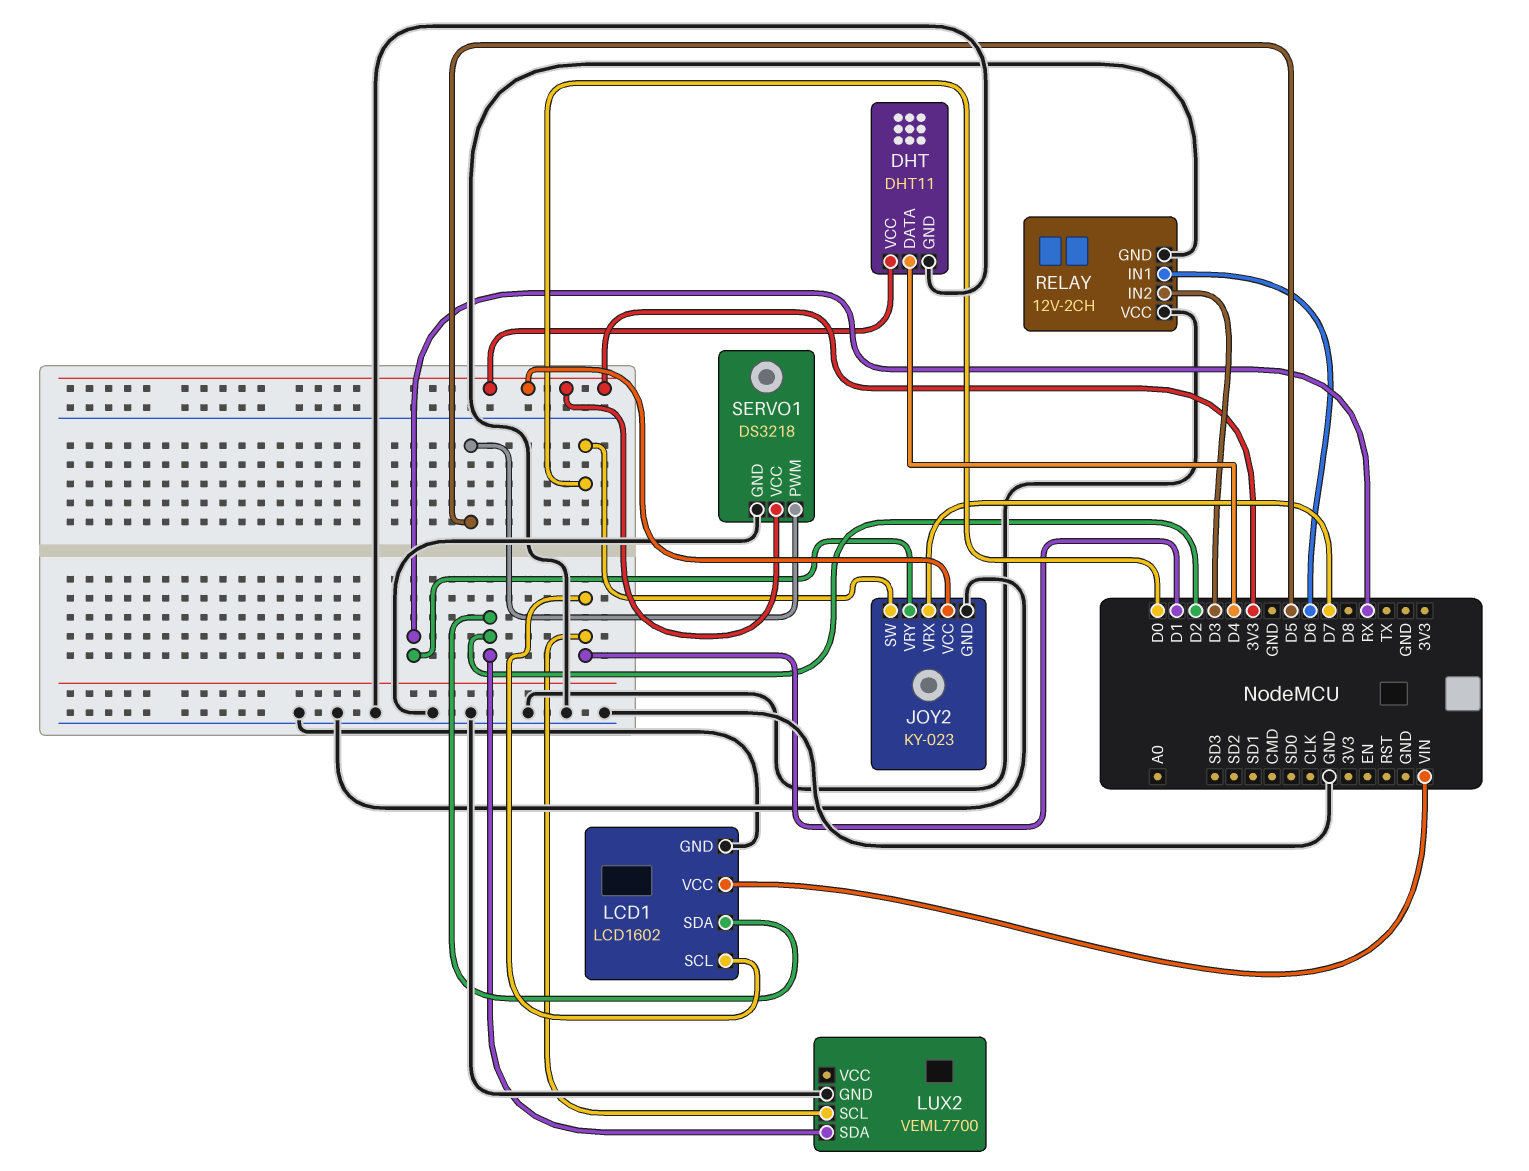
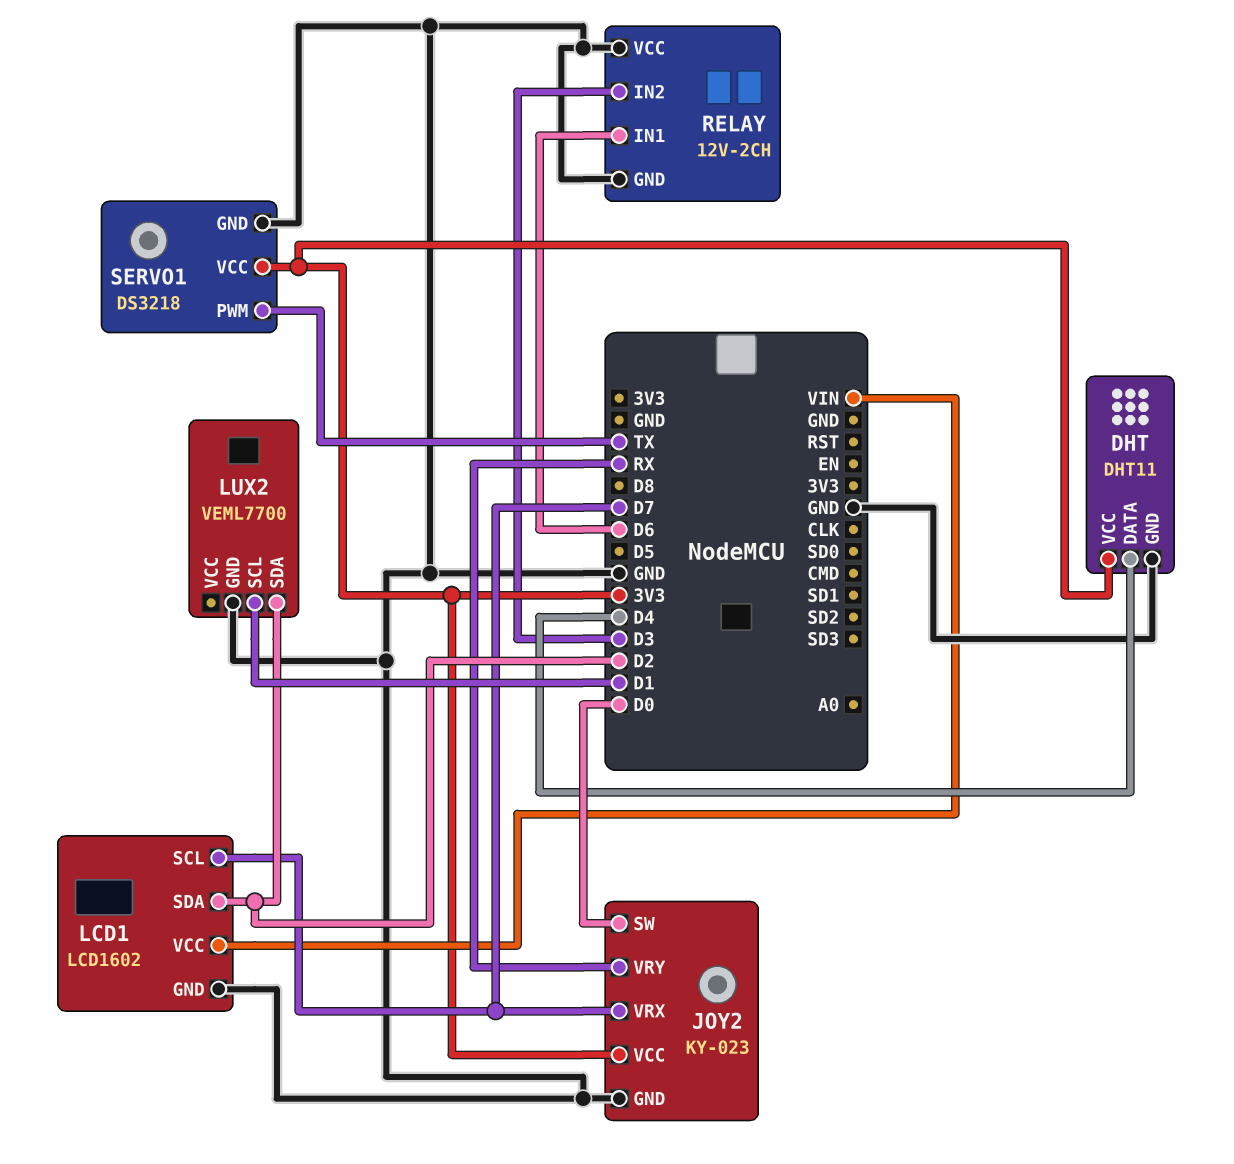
LCD1 pin SCL: D1 -> D7
SERVO1 pin PWM: D5 -> TX

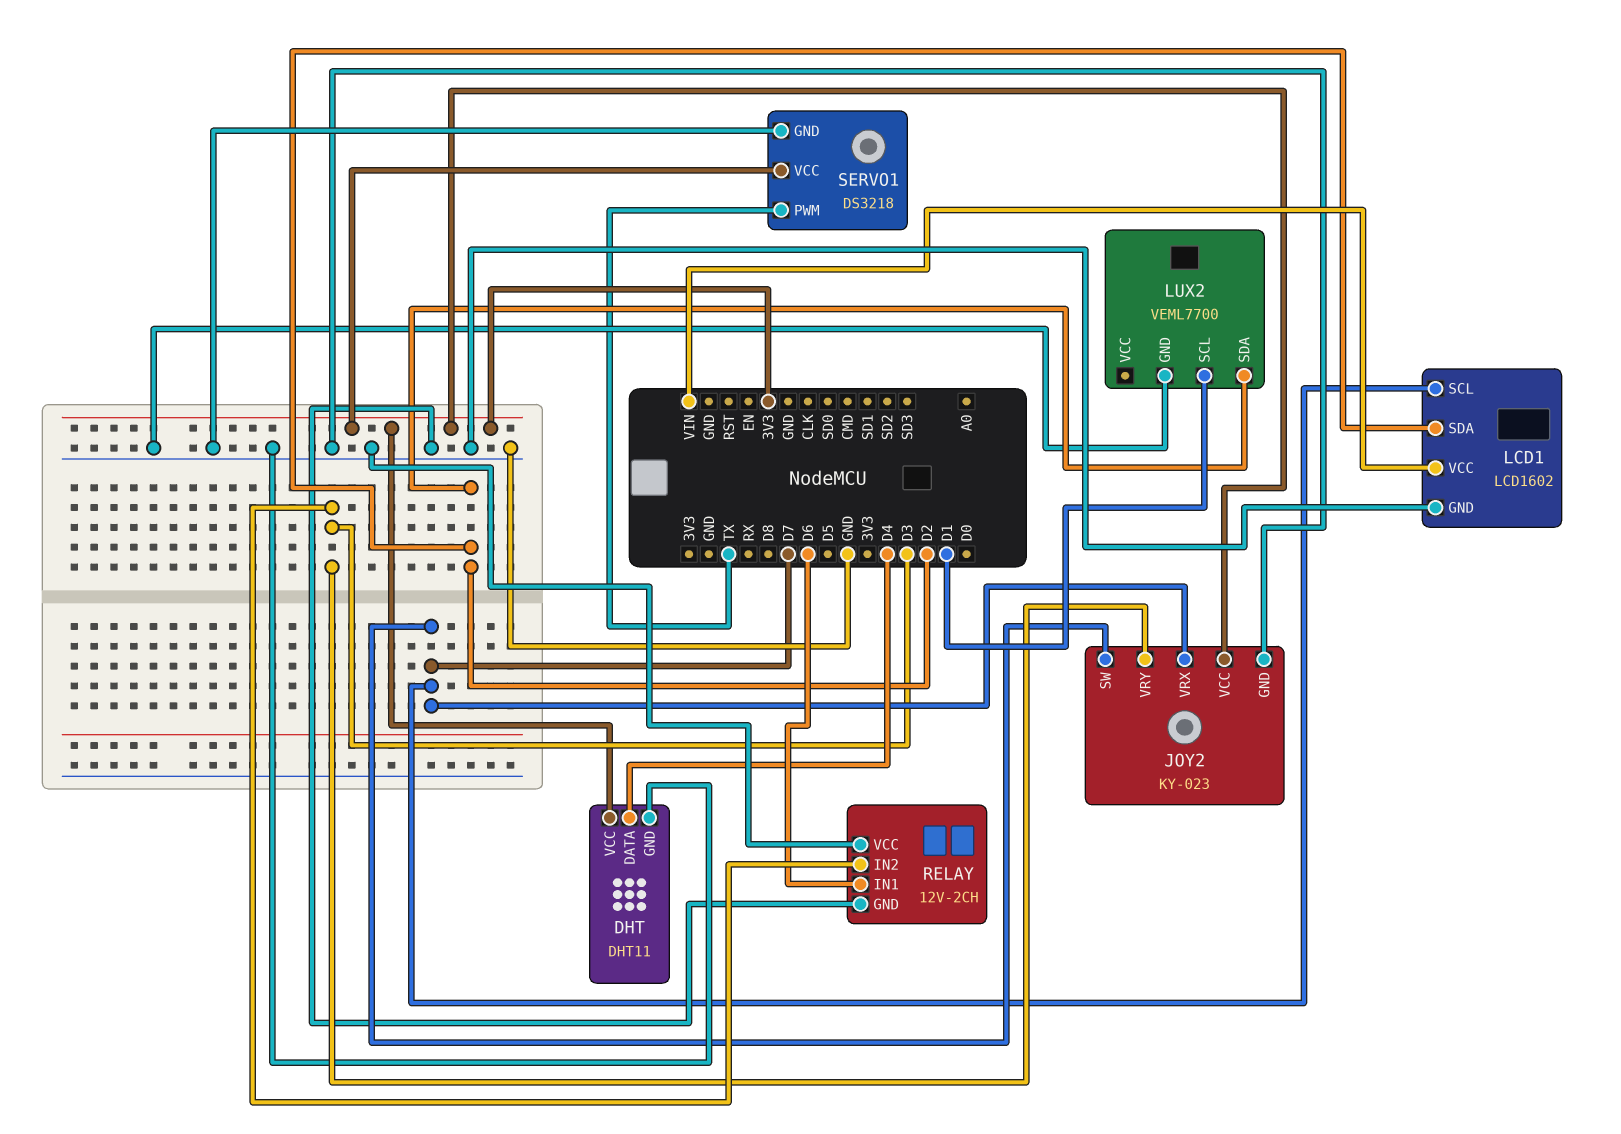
JOY2 pin SW: D0 -> D7
JOY2 pin VRY: RX -> D3

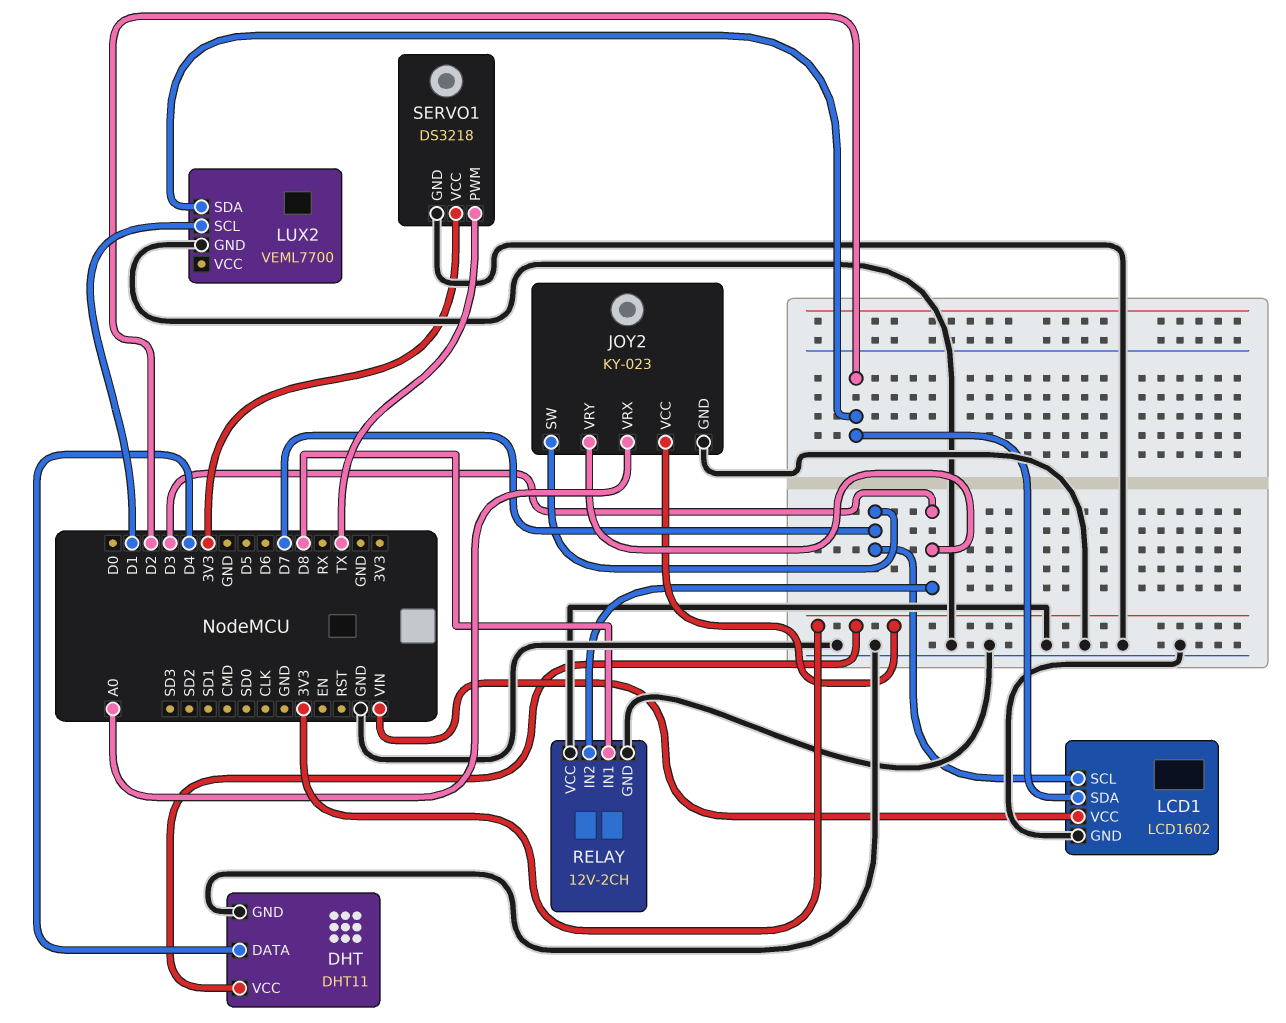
JOY2 pin VRX: D7 -> A0
RELAY pin IN1: D6 -> D8

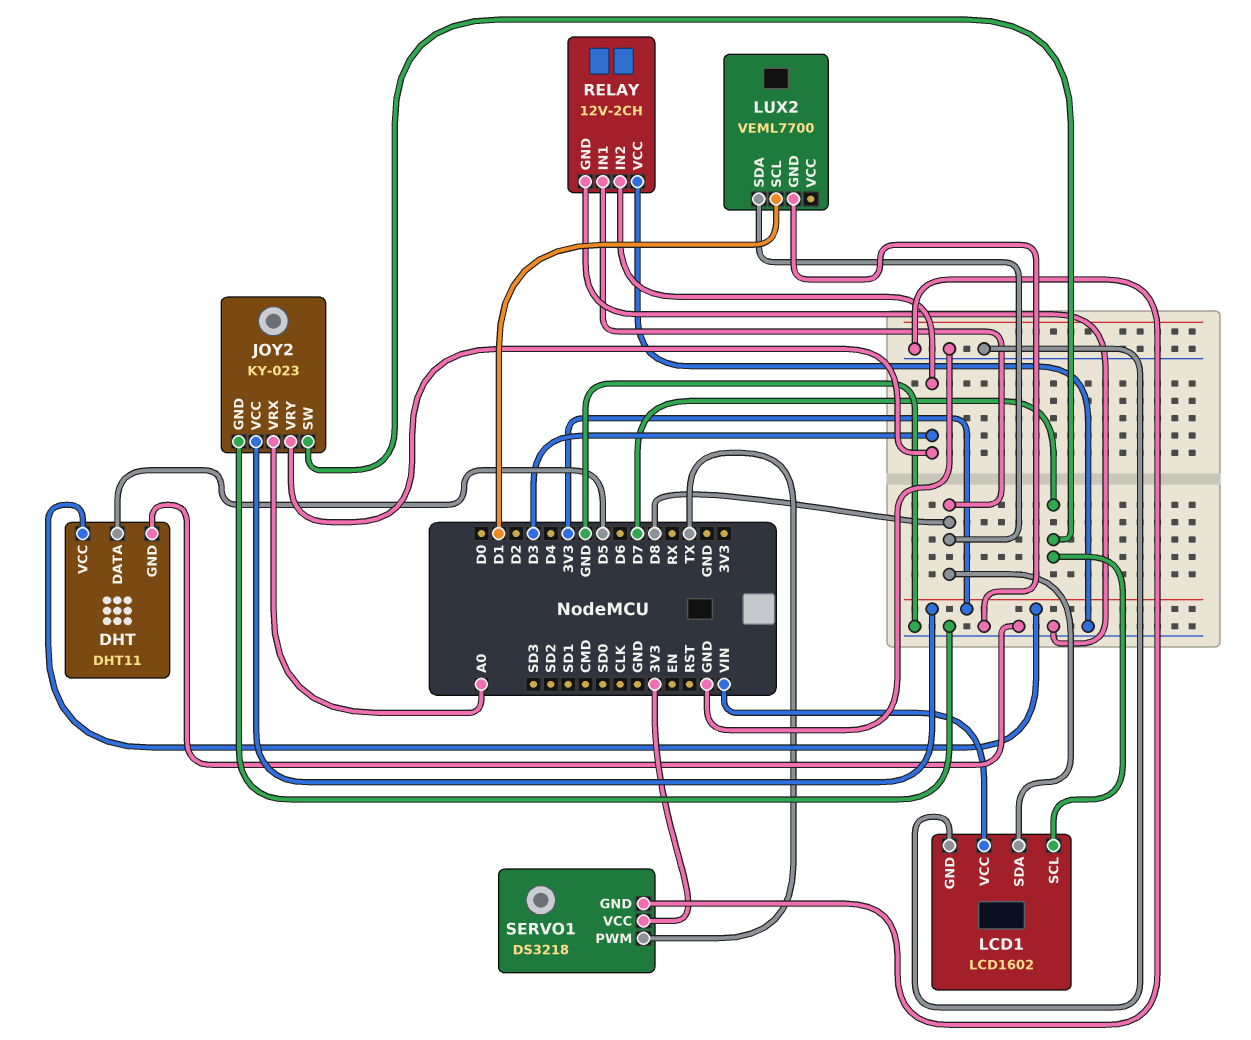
DHT pin DATA: D4 -> D5
LCD1 pin SDA: D2 -> D8
LUX2 pin SDA: D2 -> D8

